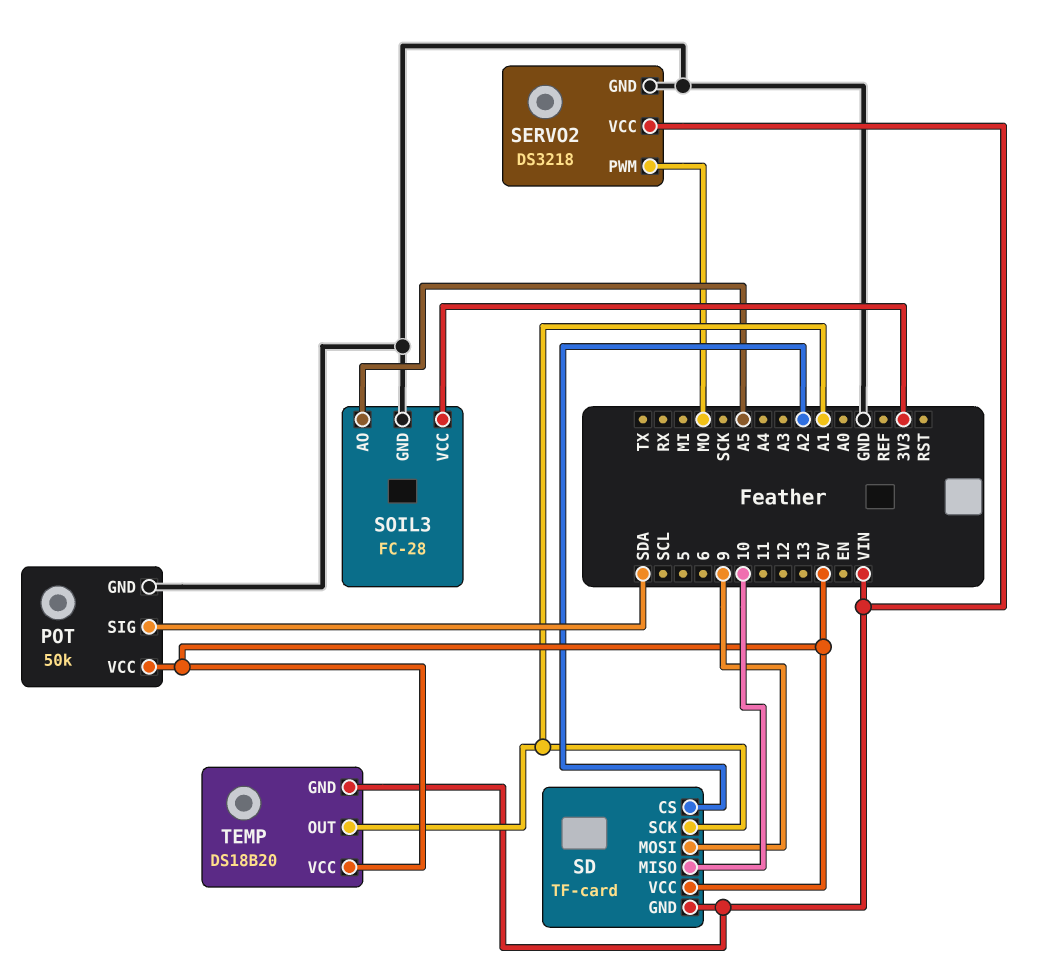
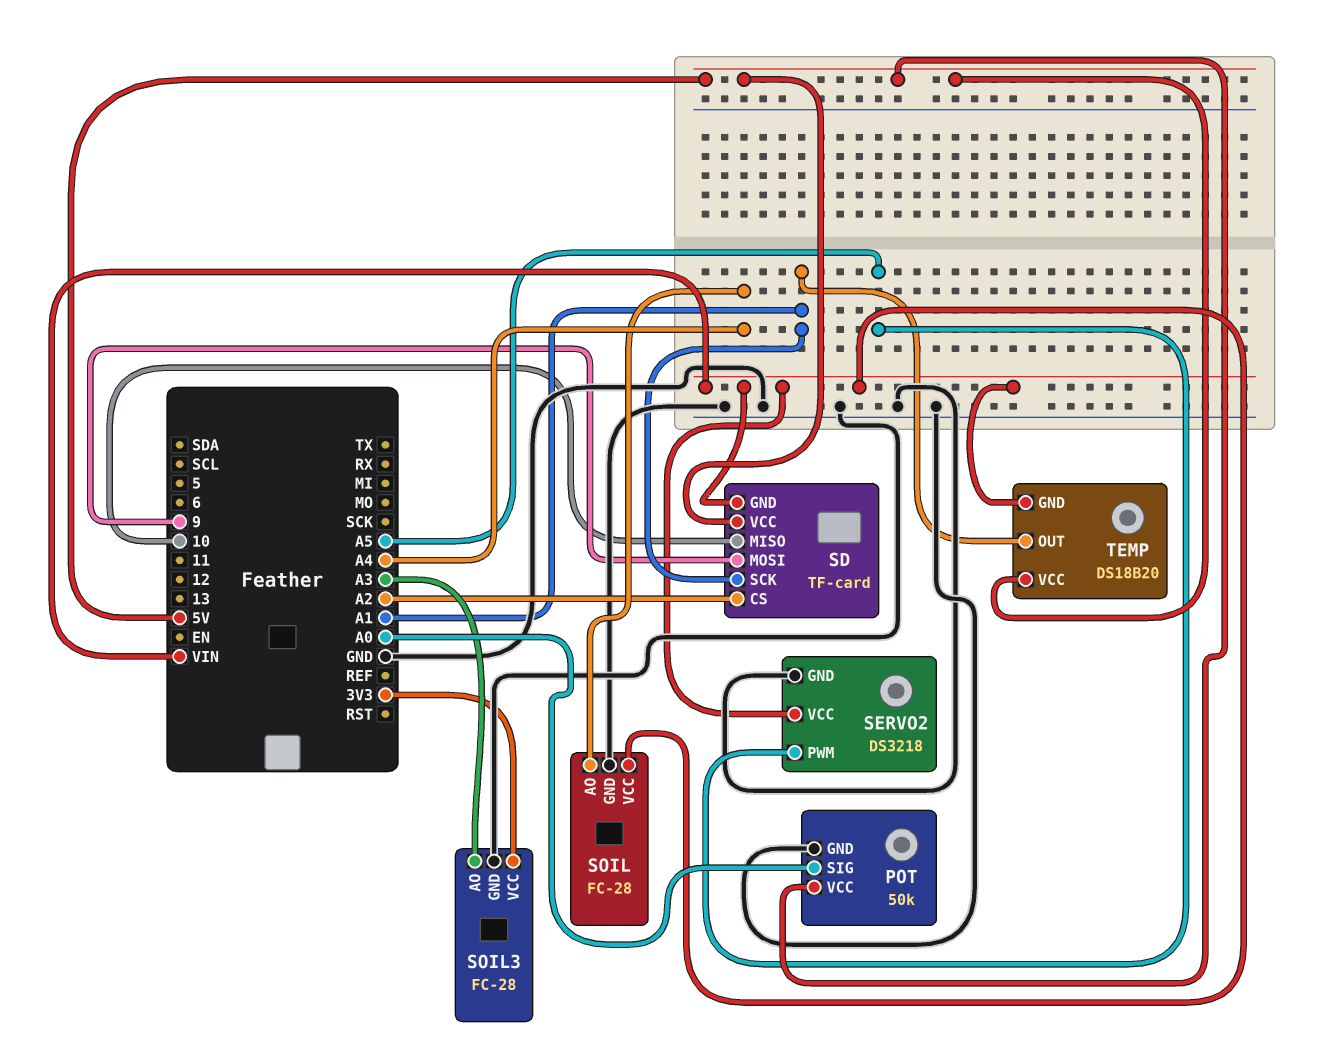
POT pin SIG: SDA -> A0
SERVO2 pin PWM: MO -> A5
SOIL: none -> FC-28
SOIL pin AO: none -> A4
SOIL pin GND: none -> GND
SOIL pin VCC: none -> VIN
SOIL3 pin AO: A5 -> A3

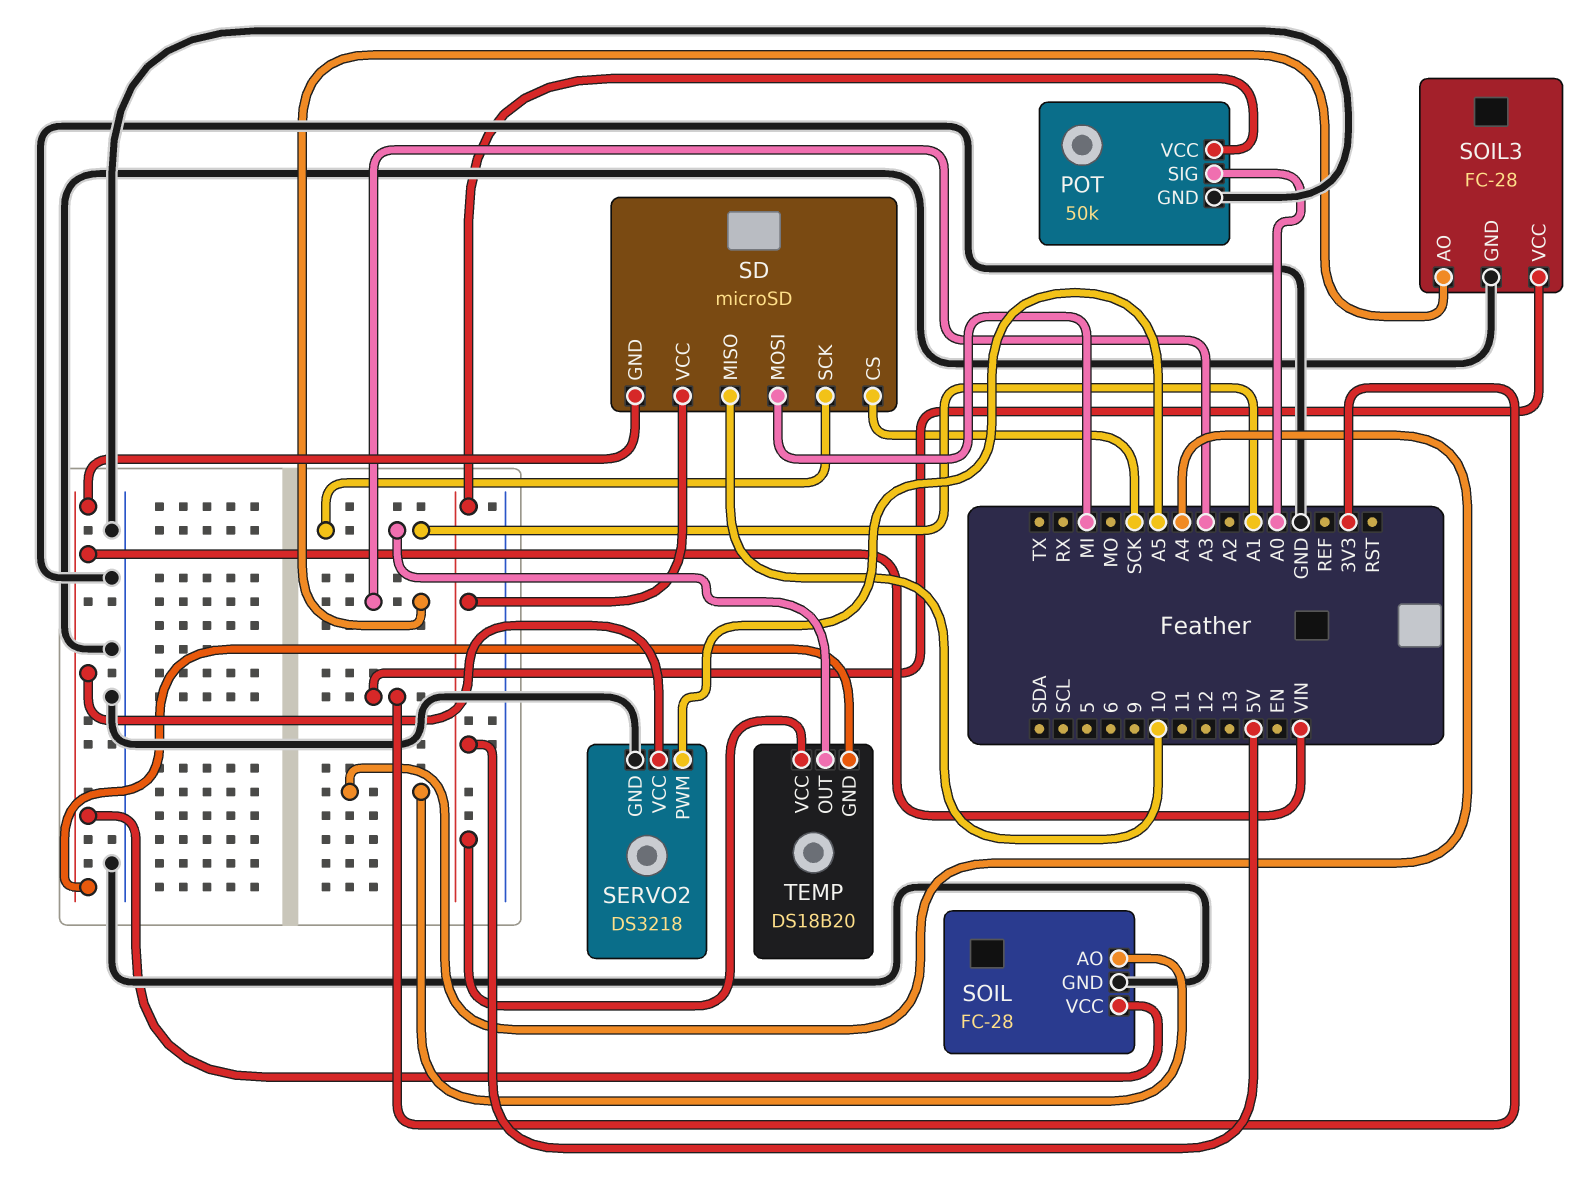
SD: TF-card -> microSD
SD pin CS: A2 -> SCK
SD pin MOSI: 9 -> MI

